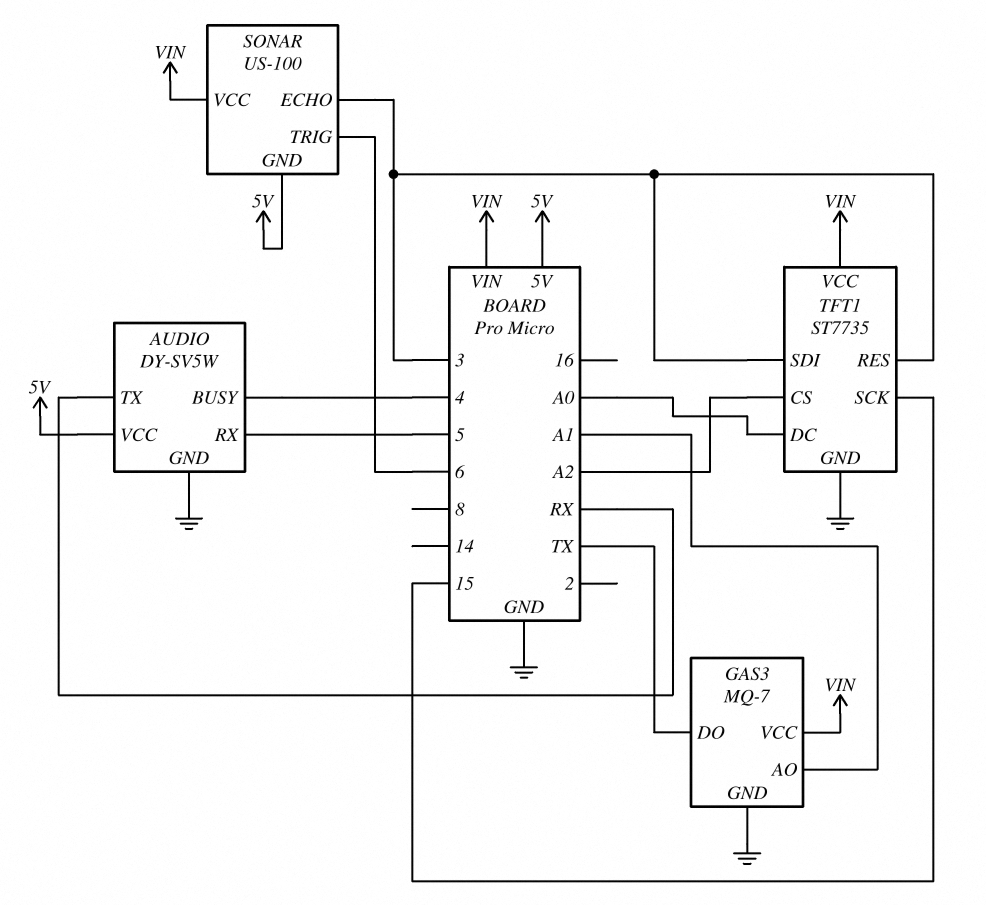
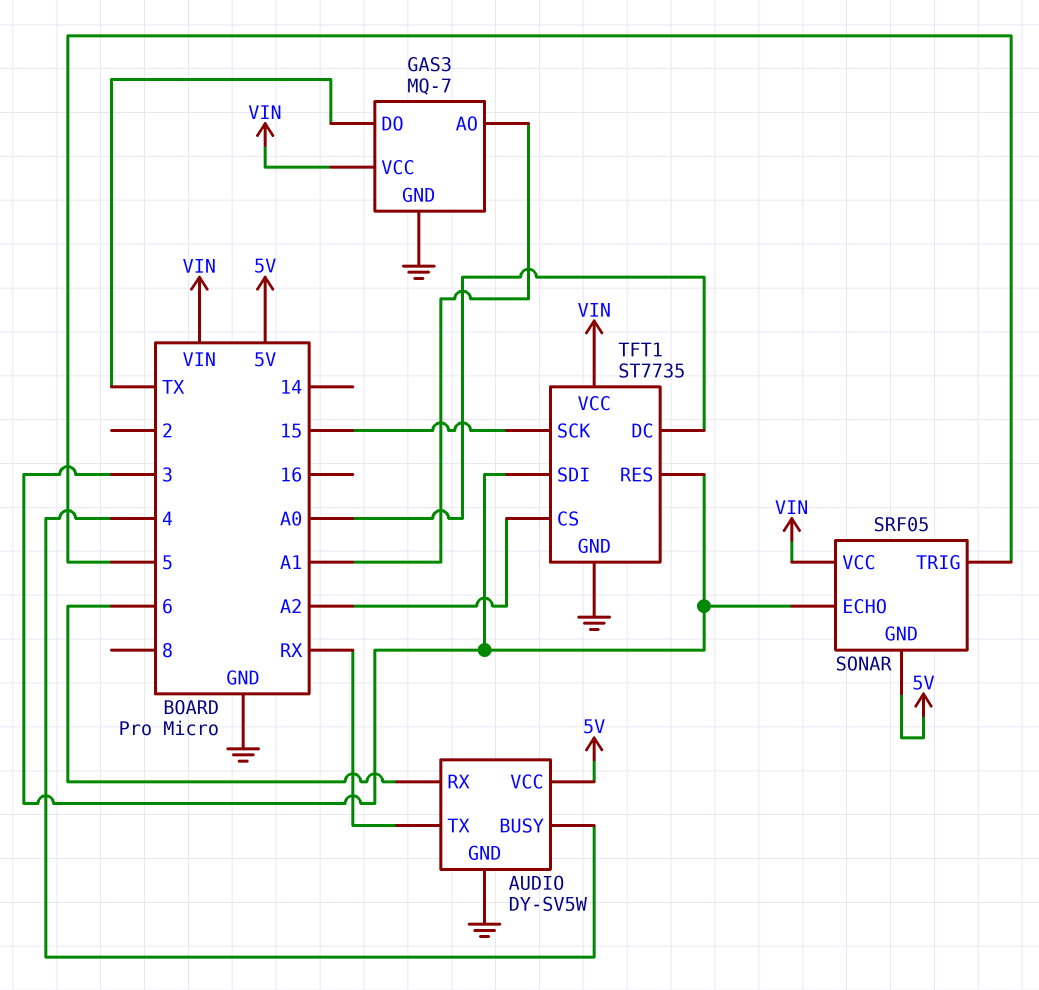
AUDIO pin RX: 5 -> 6
SONAR: US-100 -> SRF05
SONAR pin TRIG: 6 -> 5

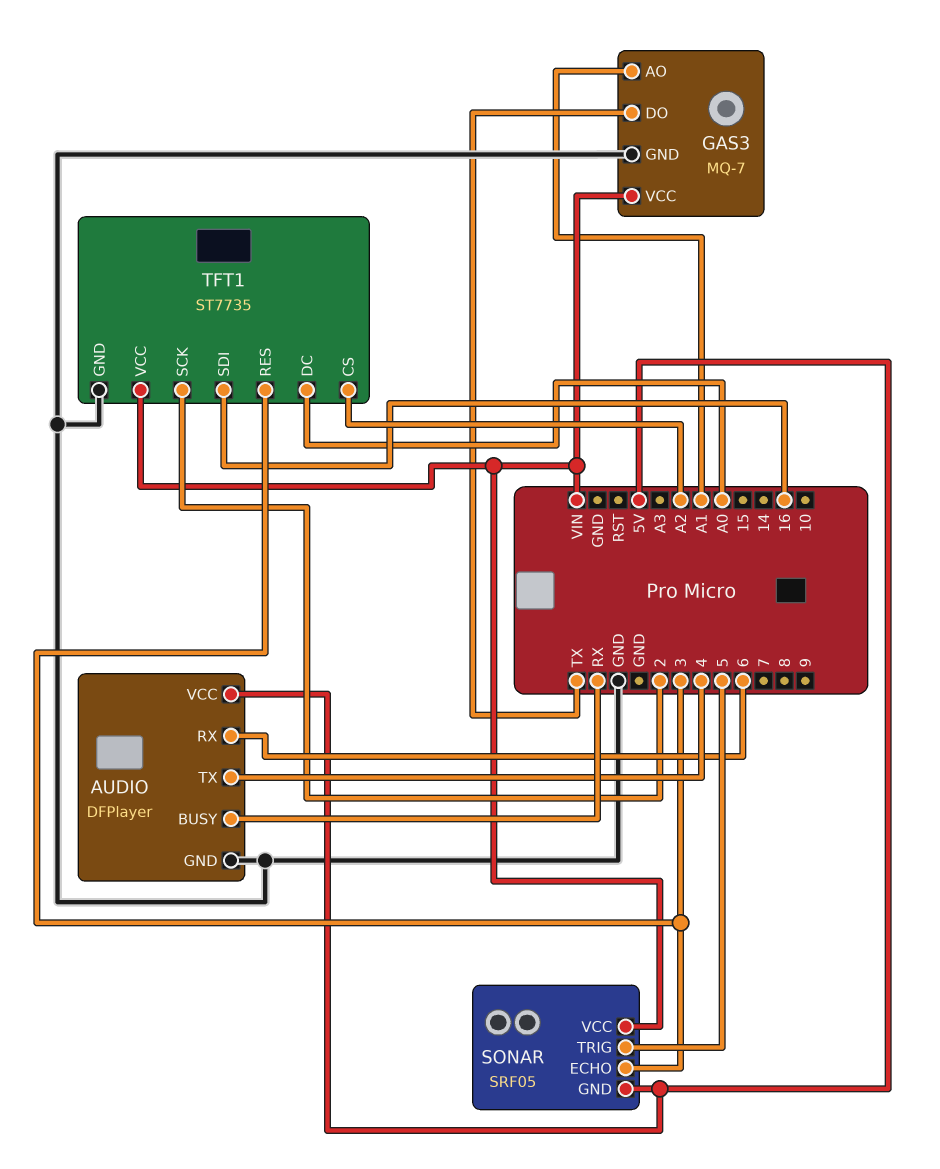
AUDIO: DY-SV5W -> DFPlayer
AUDIO pin BUSY: 4 -> RX
AUDIO pin TX: RX -> 4
TFT1 pin SCK: 15 -> 2
TFT1 pin SDI: 3 -> 16

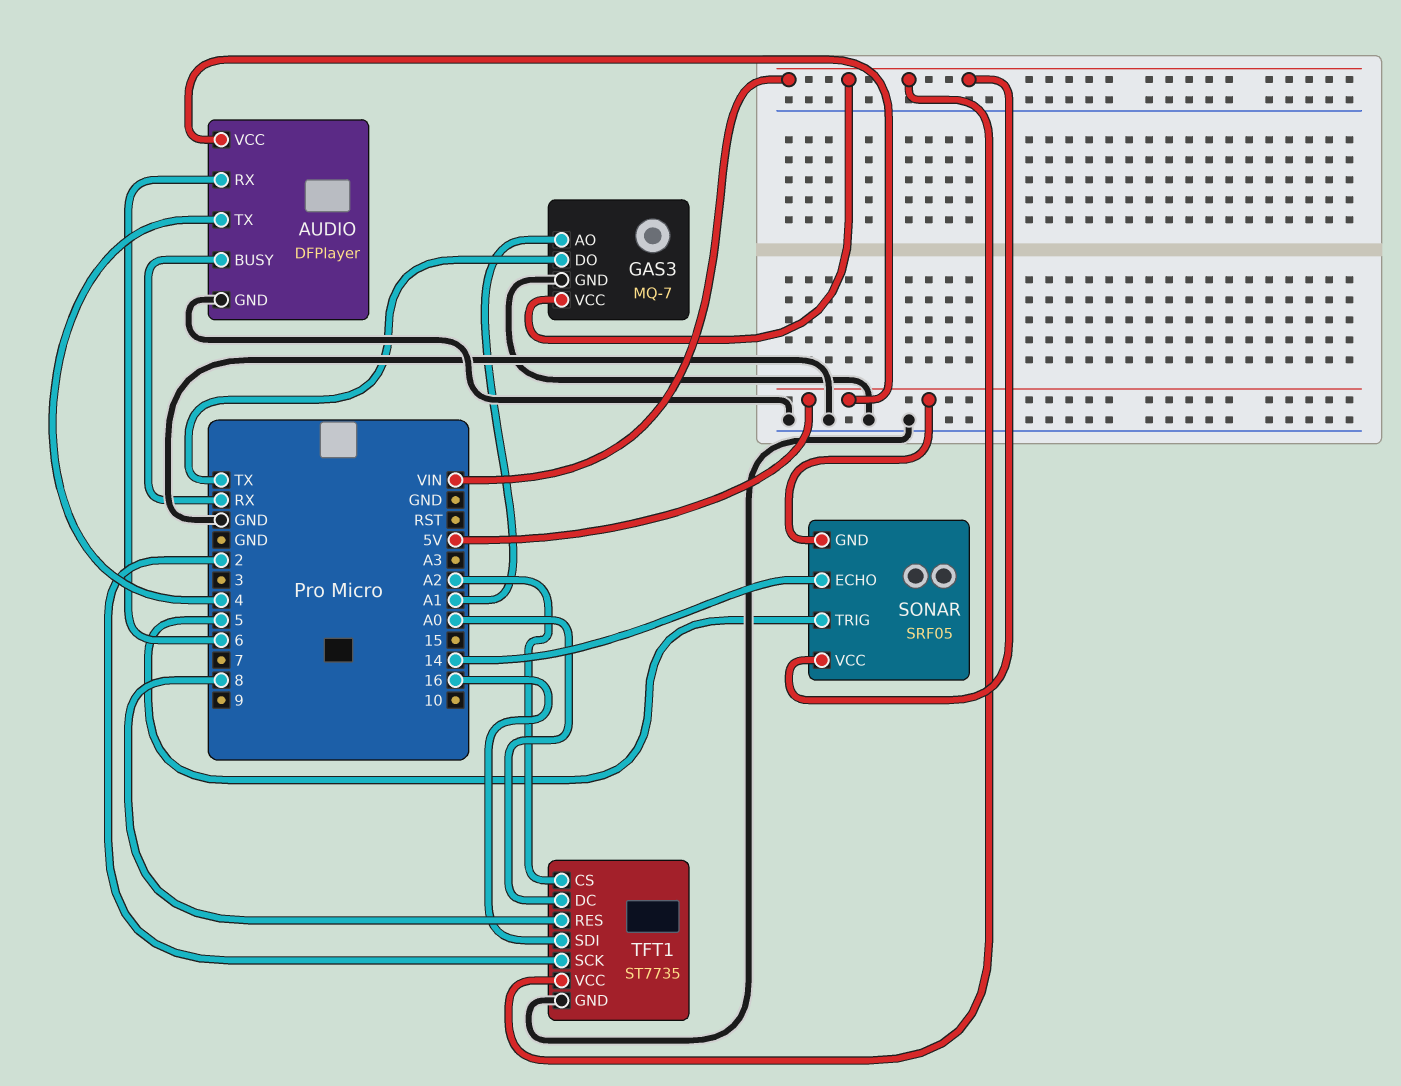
SONAR pin ECHO: 3 -> 14
TFT1 pin RES: 3 -> 8

